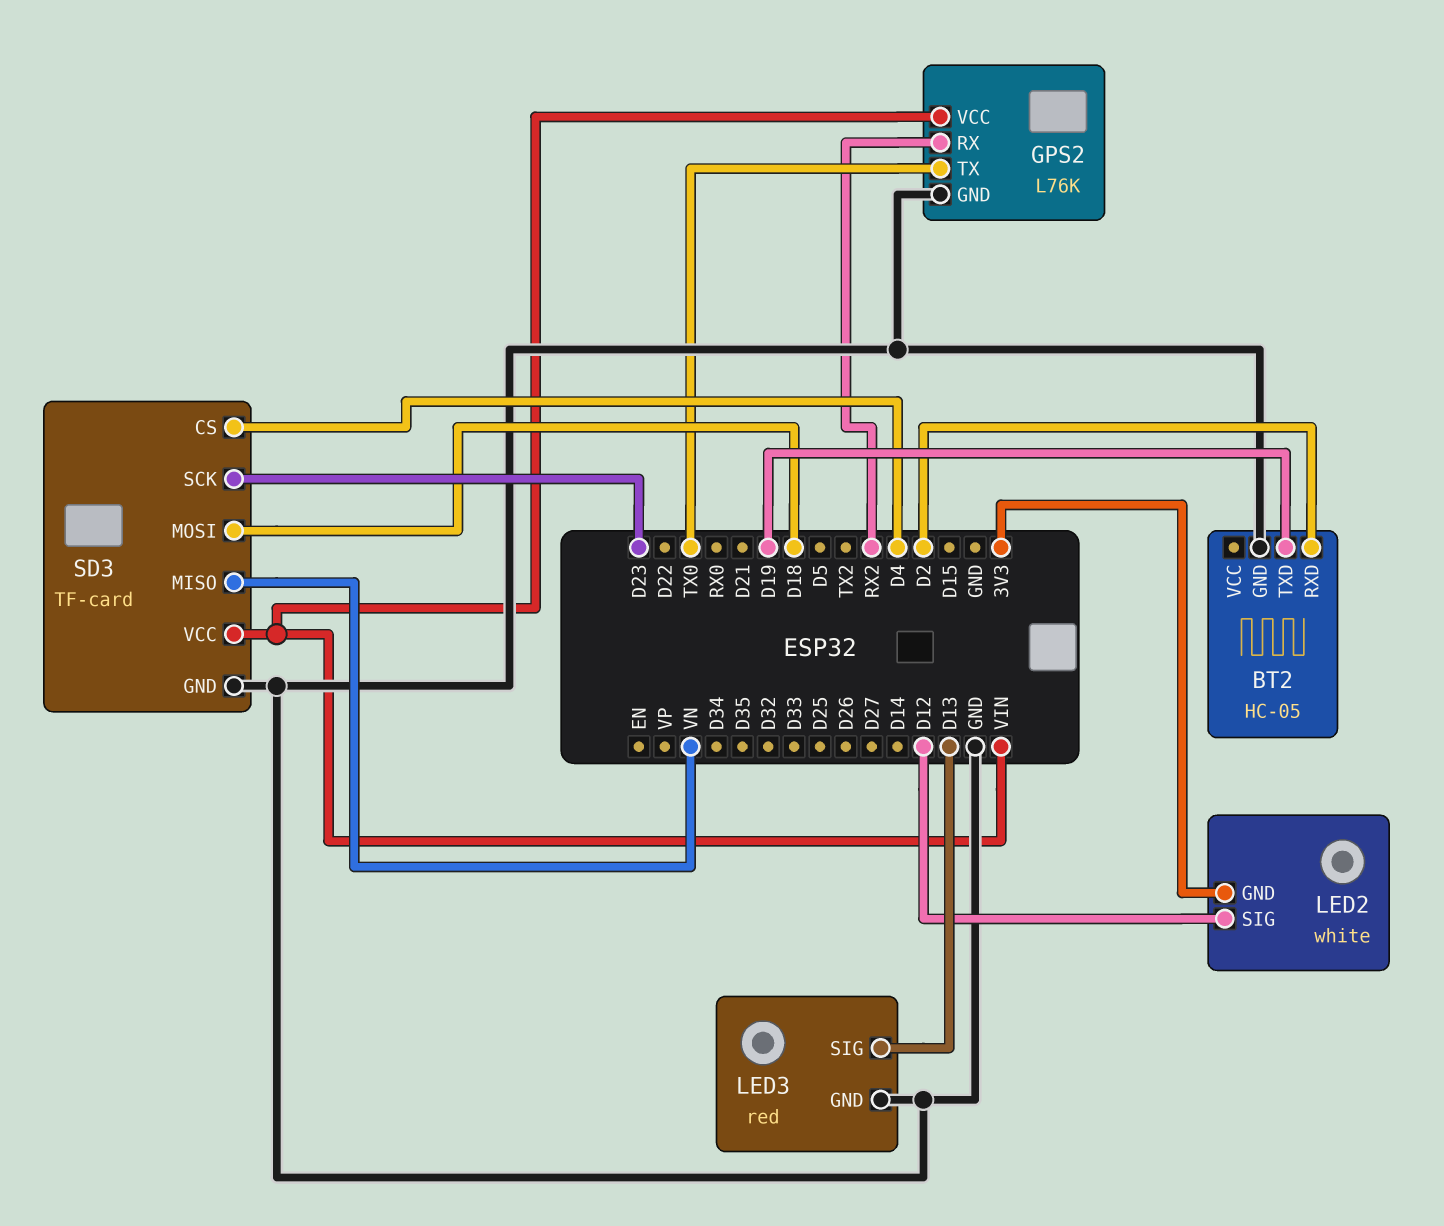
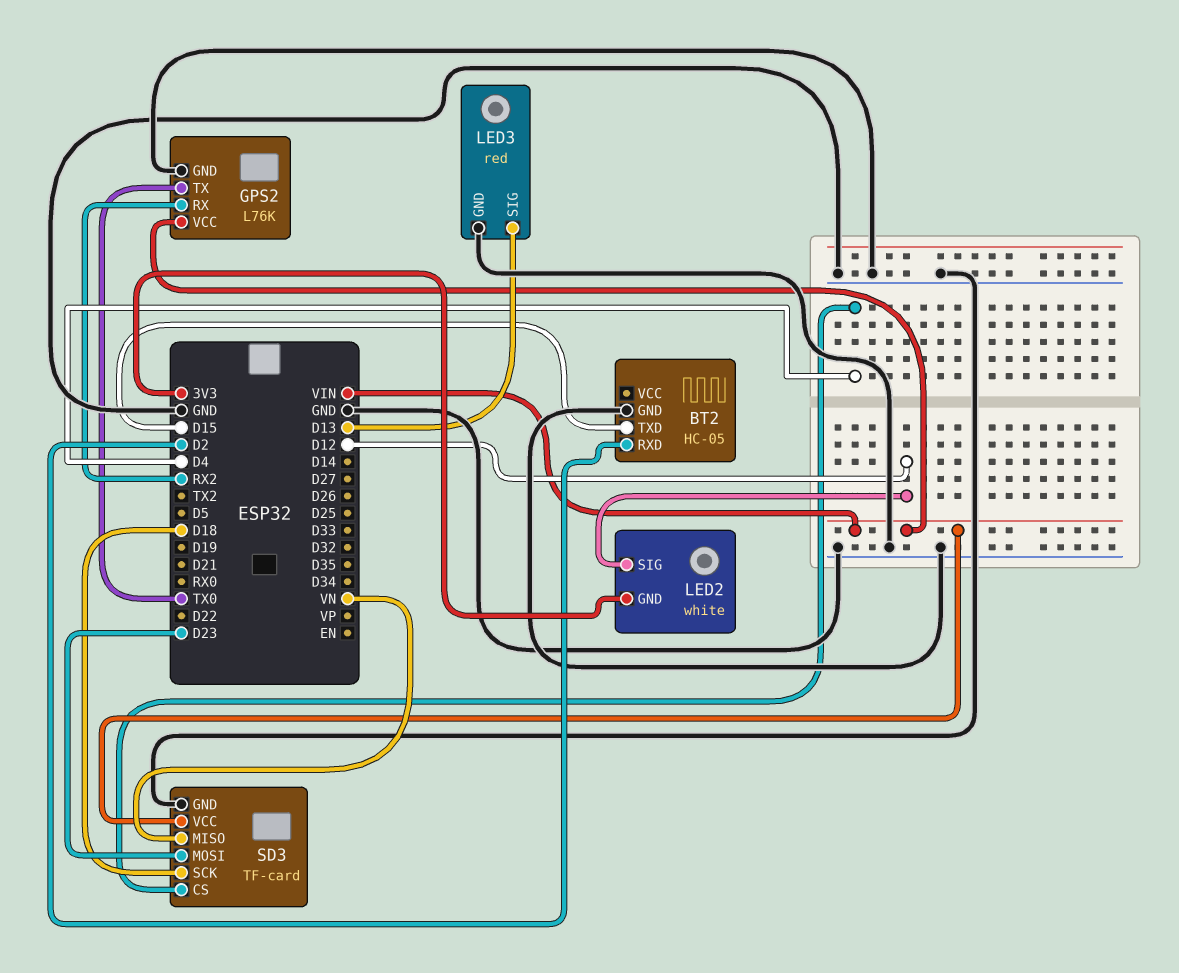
BT2 pin TXD: D19 -> D15
SD3 pin MOSI: D18 -> D23
SD3 pin SCK: D23 -> D18

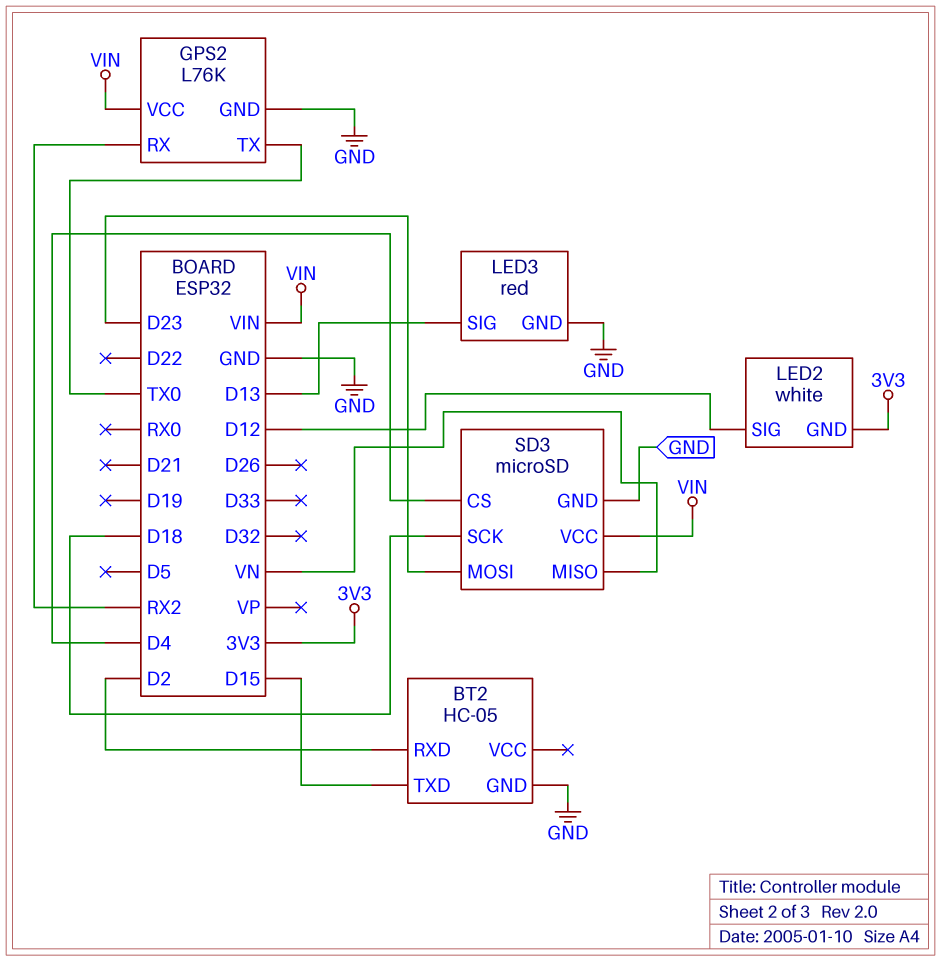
SD3: TF-card -> microSD

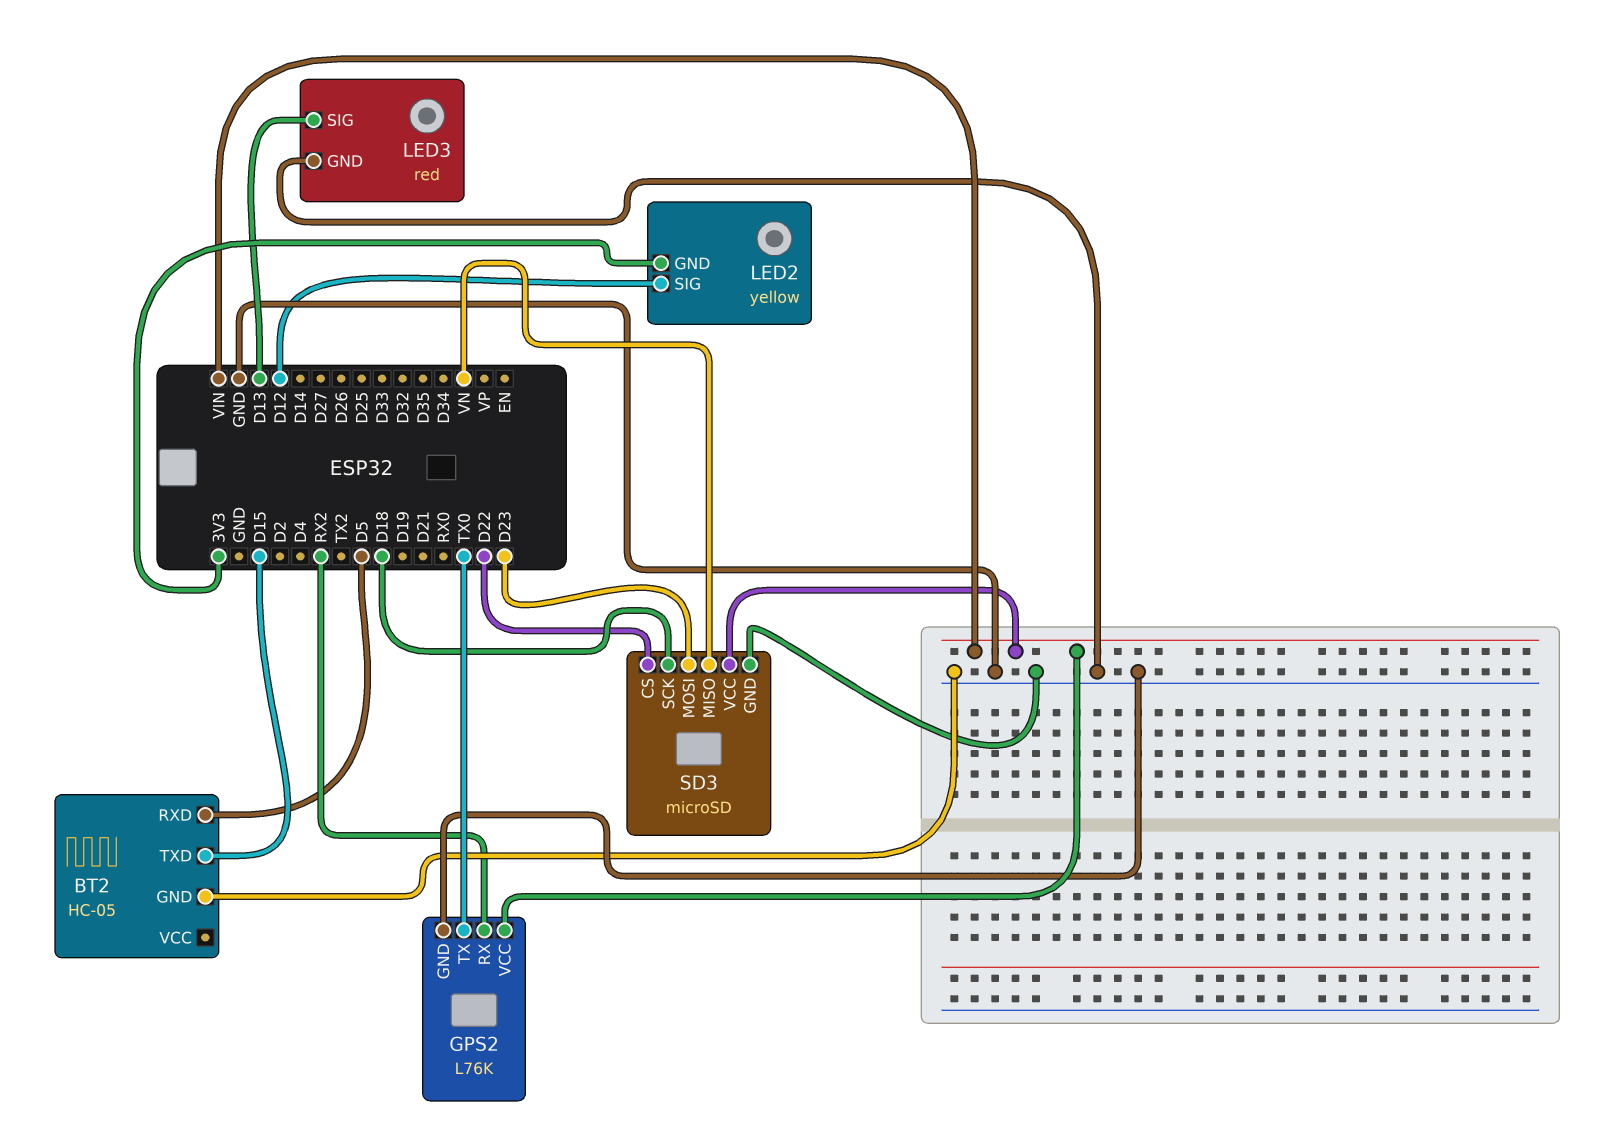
BT2 pin RXD: D2 -> D5
LED2: white -> yellow
SD3 pin CS: D4 -> D22

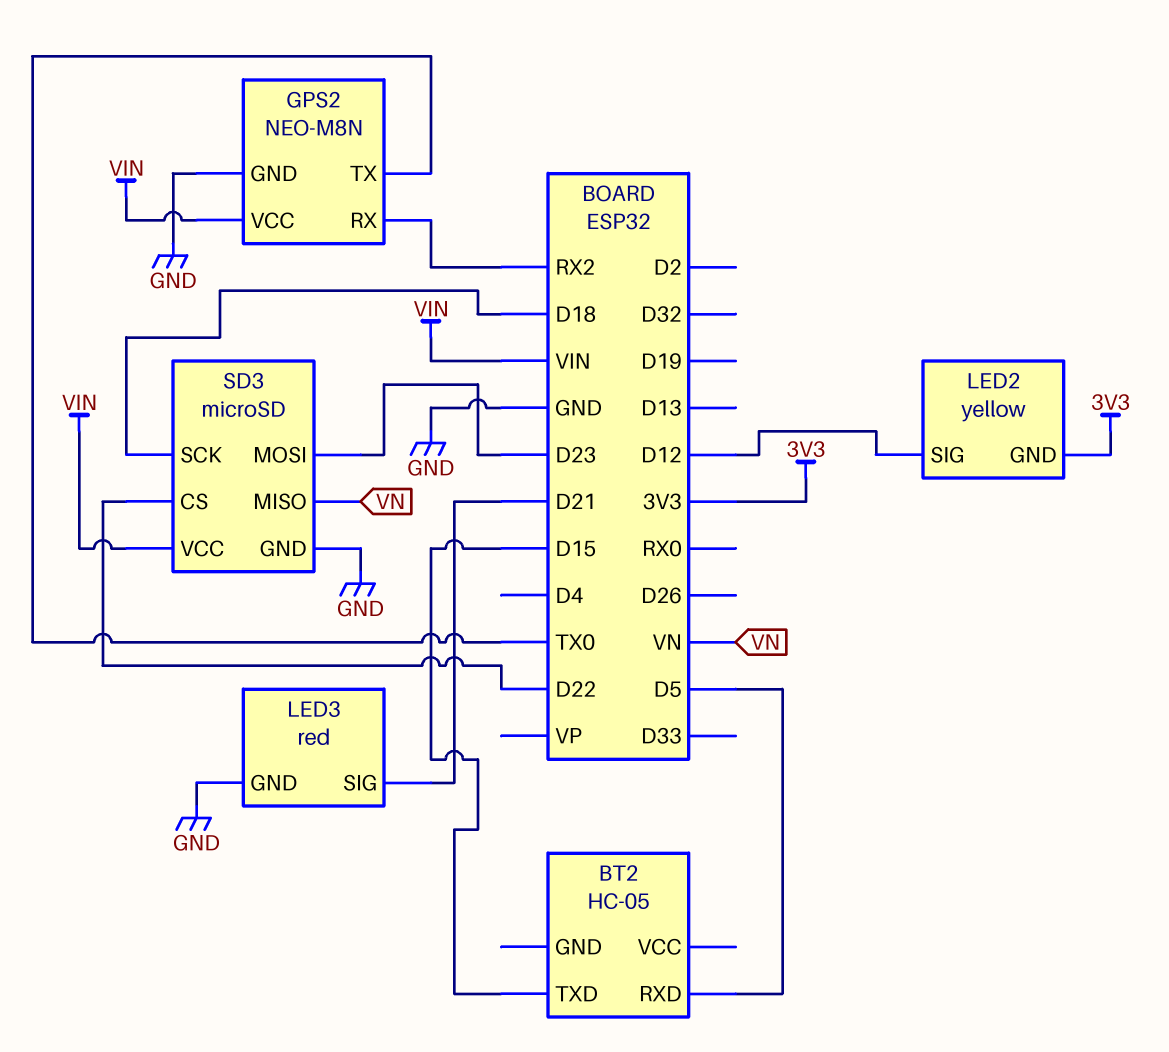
BT2 pin GND: GND -> none
GPS2: L76K -> NEO-M8N
LED3 pin SIG: D13 -> D21

